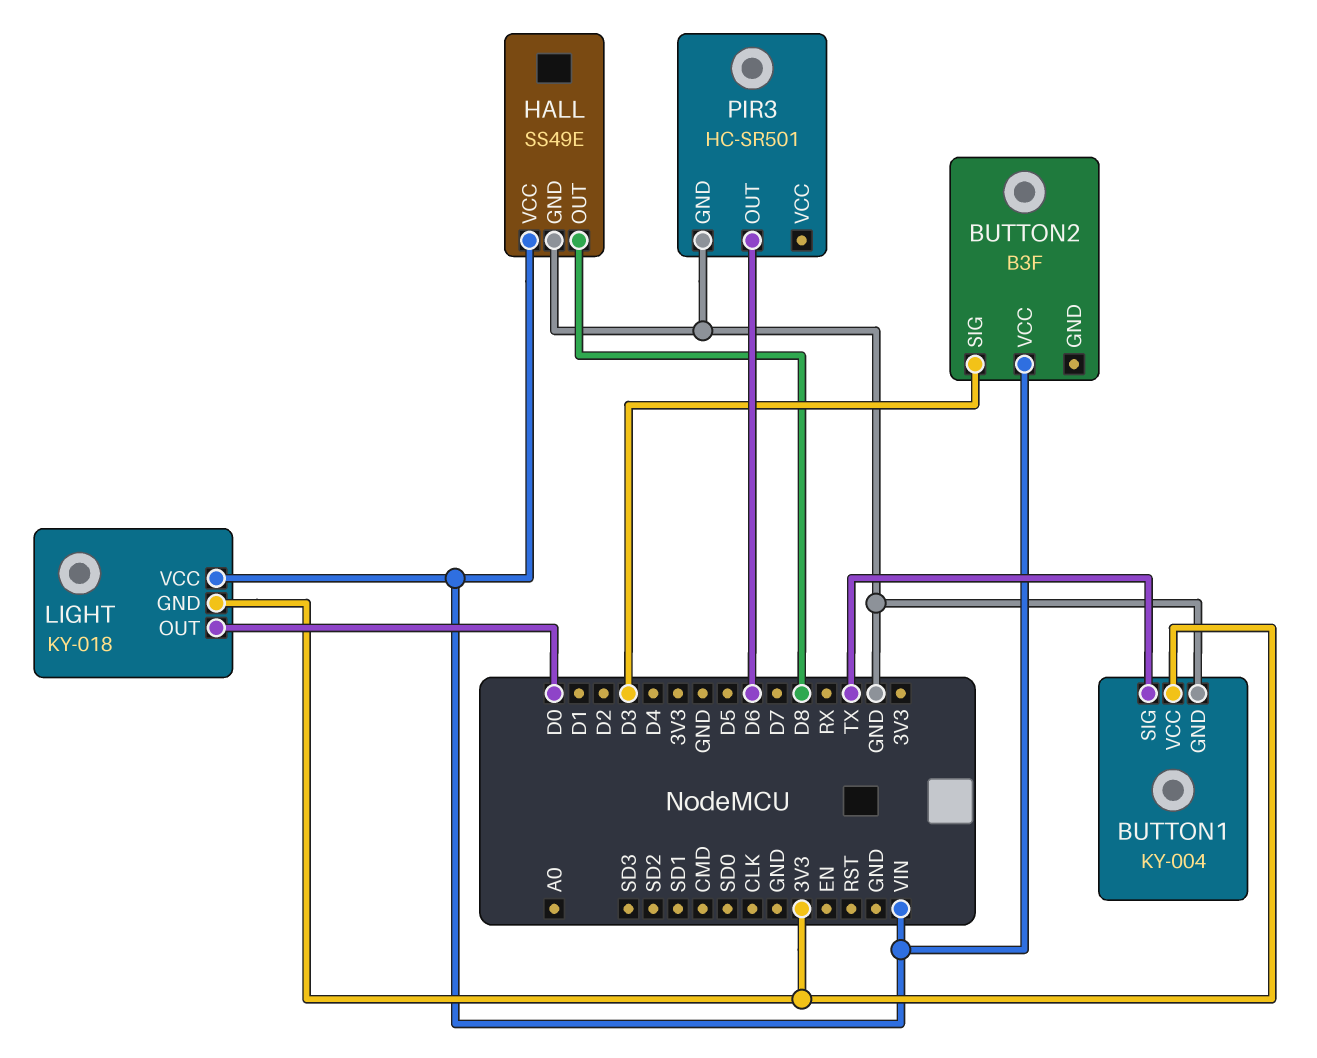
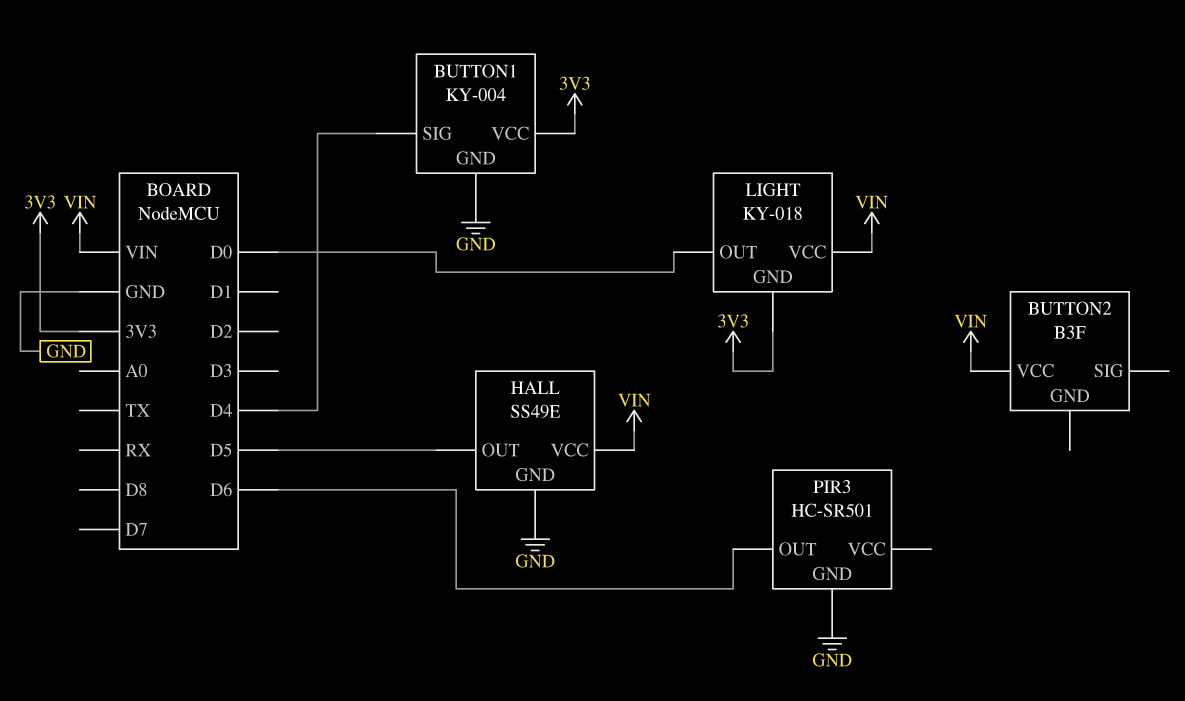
BUTTON1 pin SIG: TX -> D4
BUTTON2 pin SIG: D3 -> none
HALL pin OUT: D8 -> D5

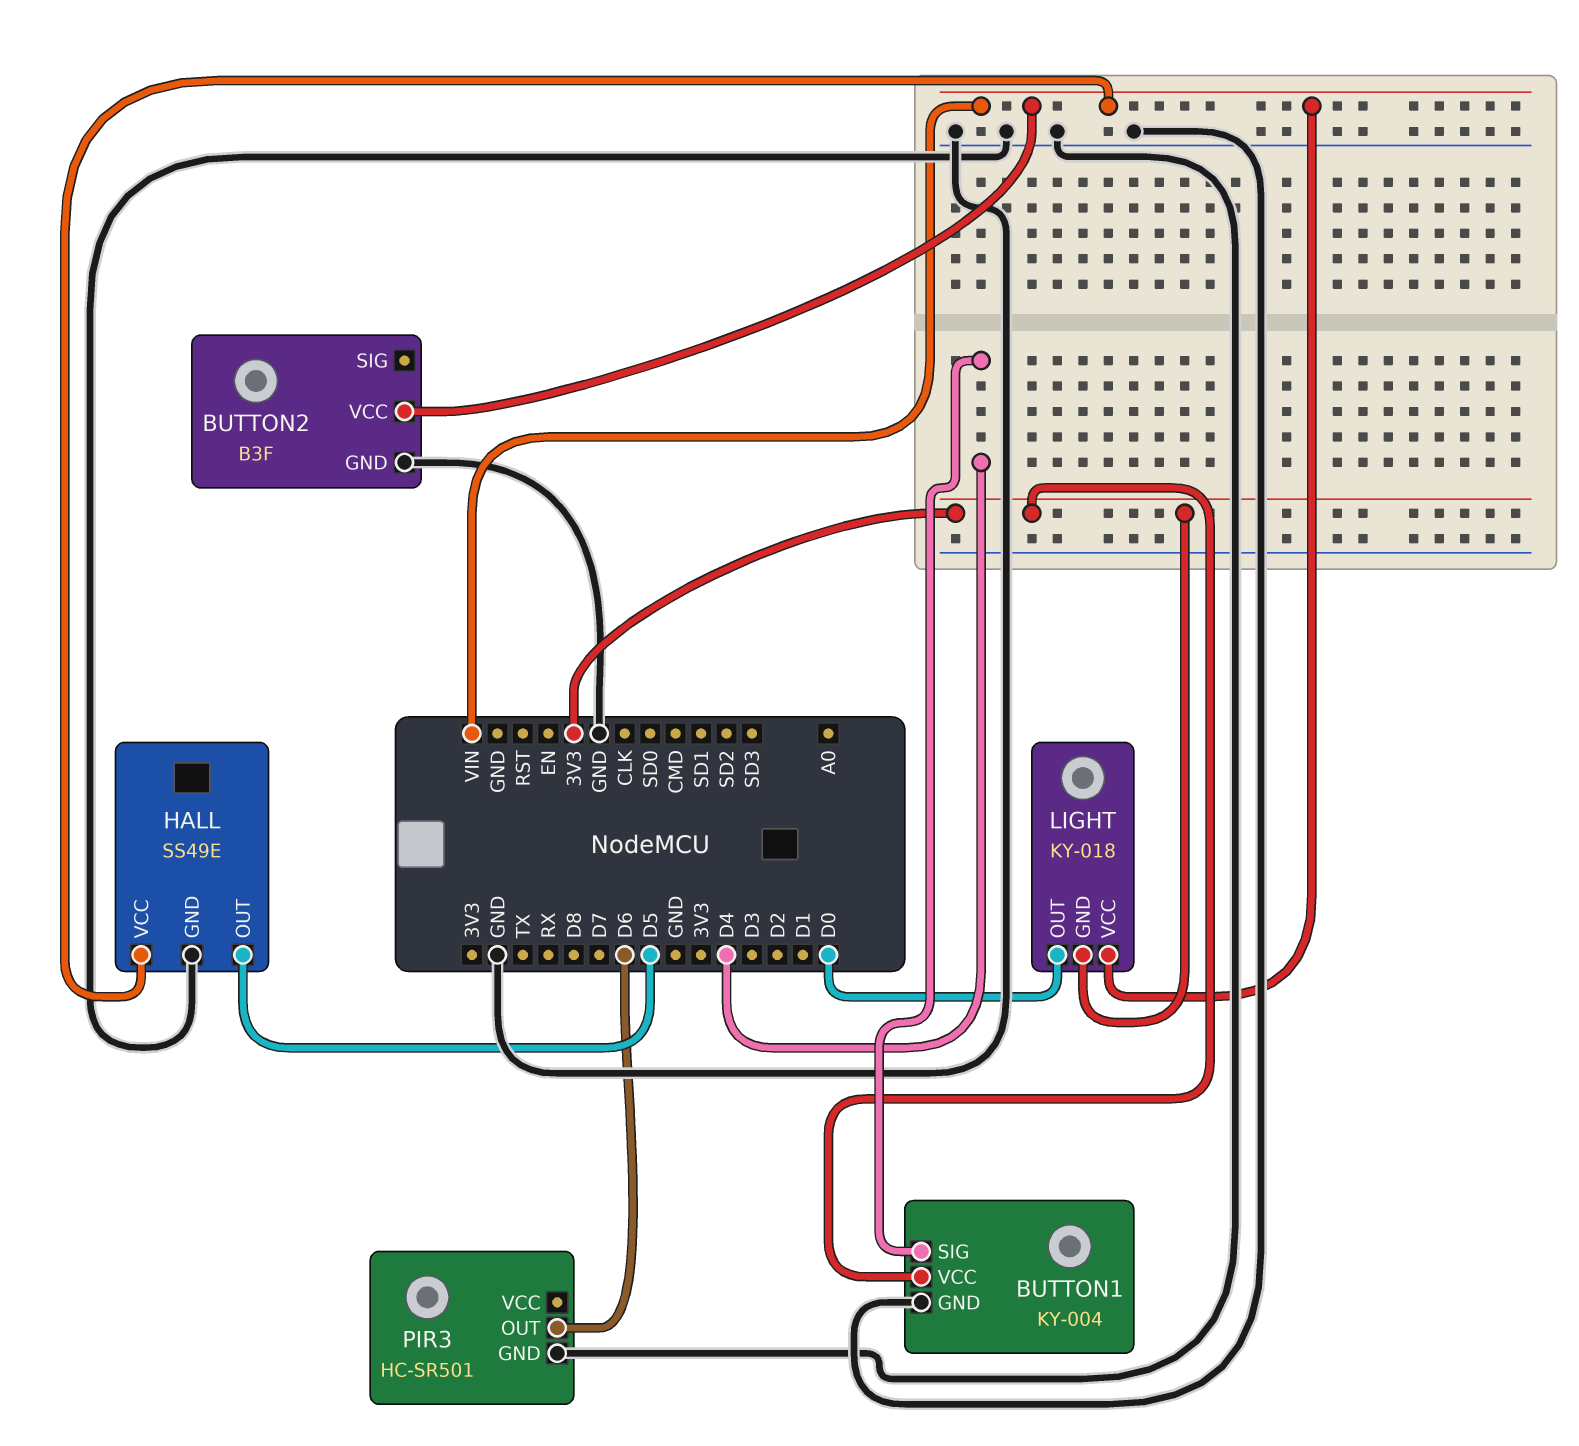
BUTTON2 pin GND: none -> GND

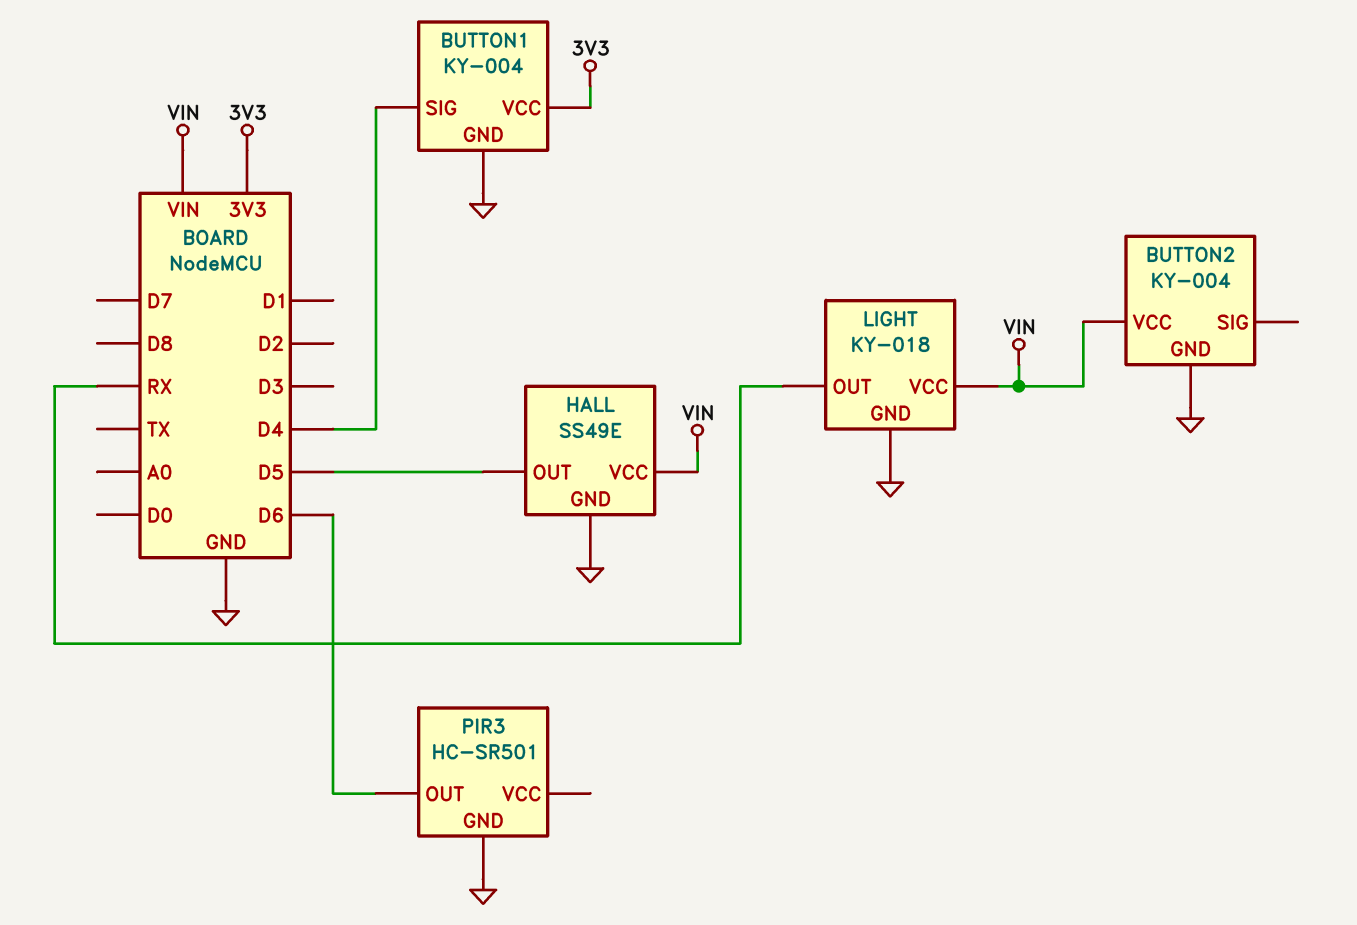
BUTTON2: B3F -> KY-004
LIGHT pin GND: 3V3 -> GND
LIGHT pin OUT: D0 -> RX

